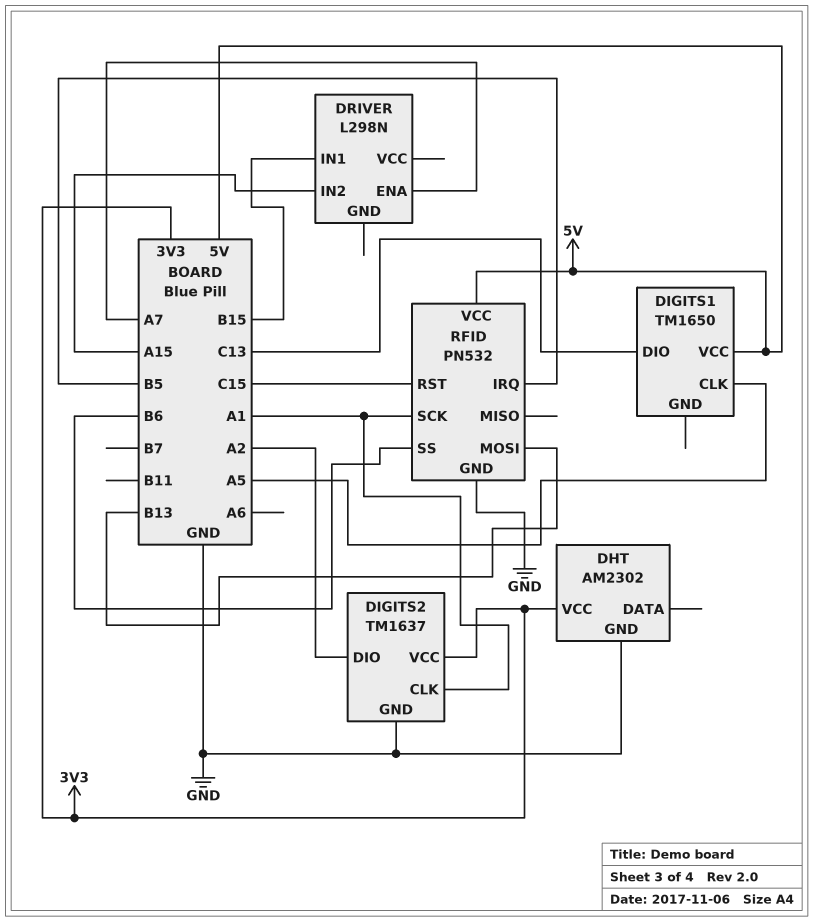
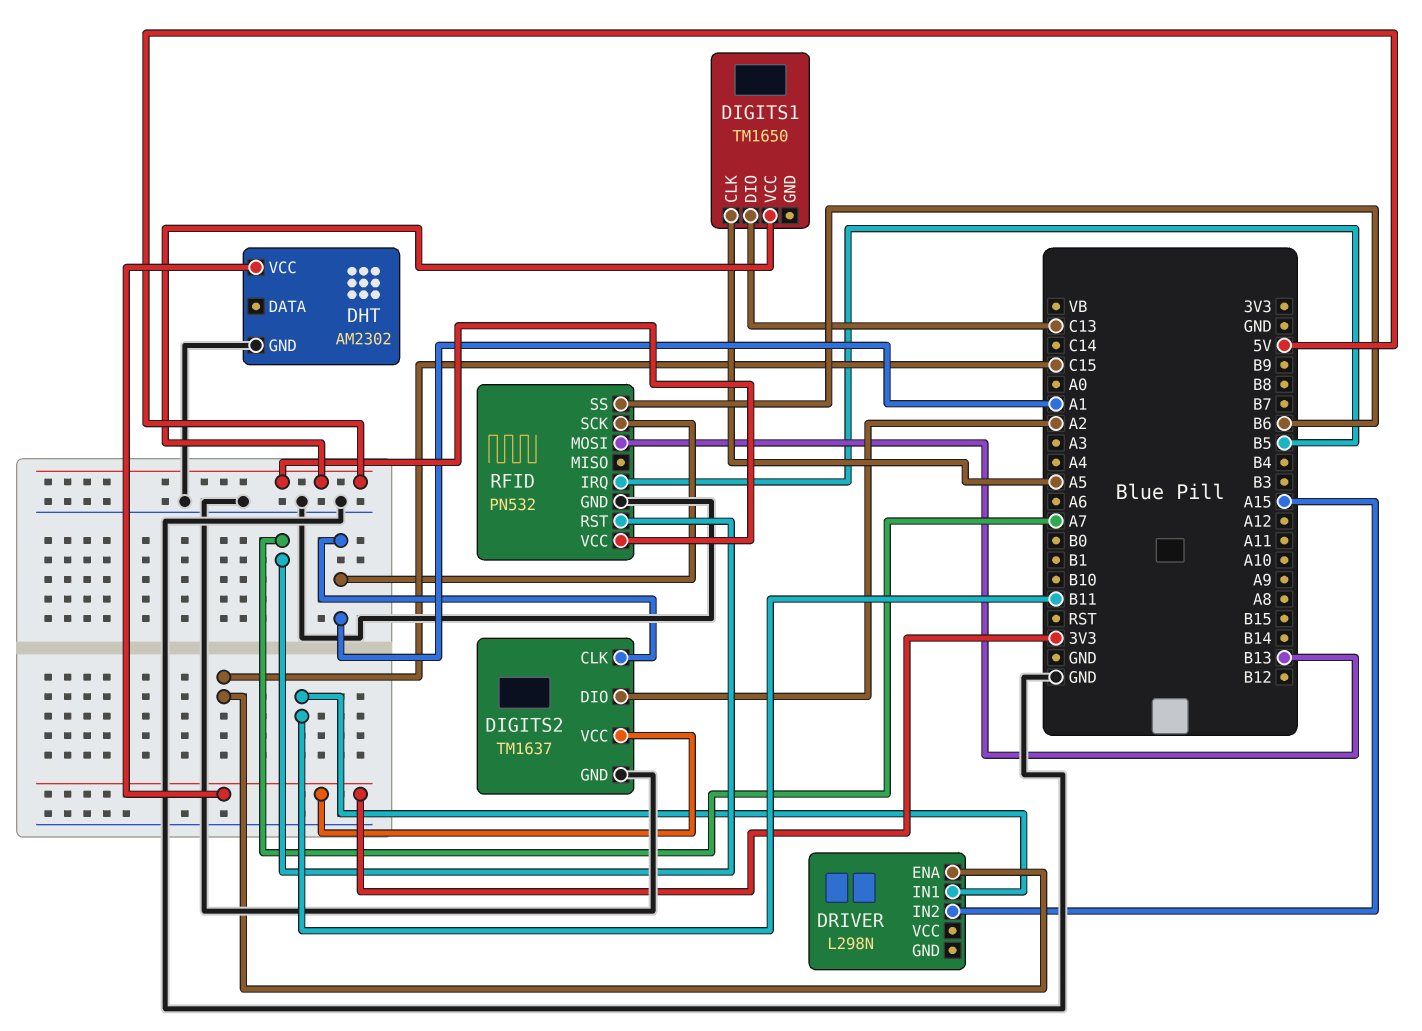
DRIVER pin ENA: A7 -> C15
DRIVER pin IN1: B15 -> B11
RFID pin RST: C15 -> A7

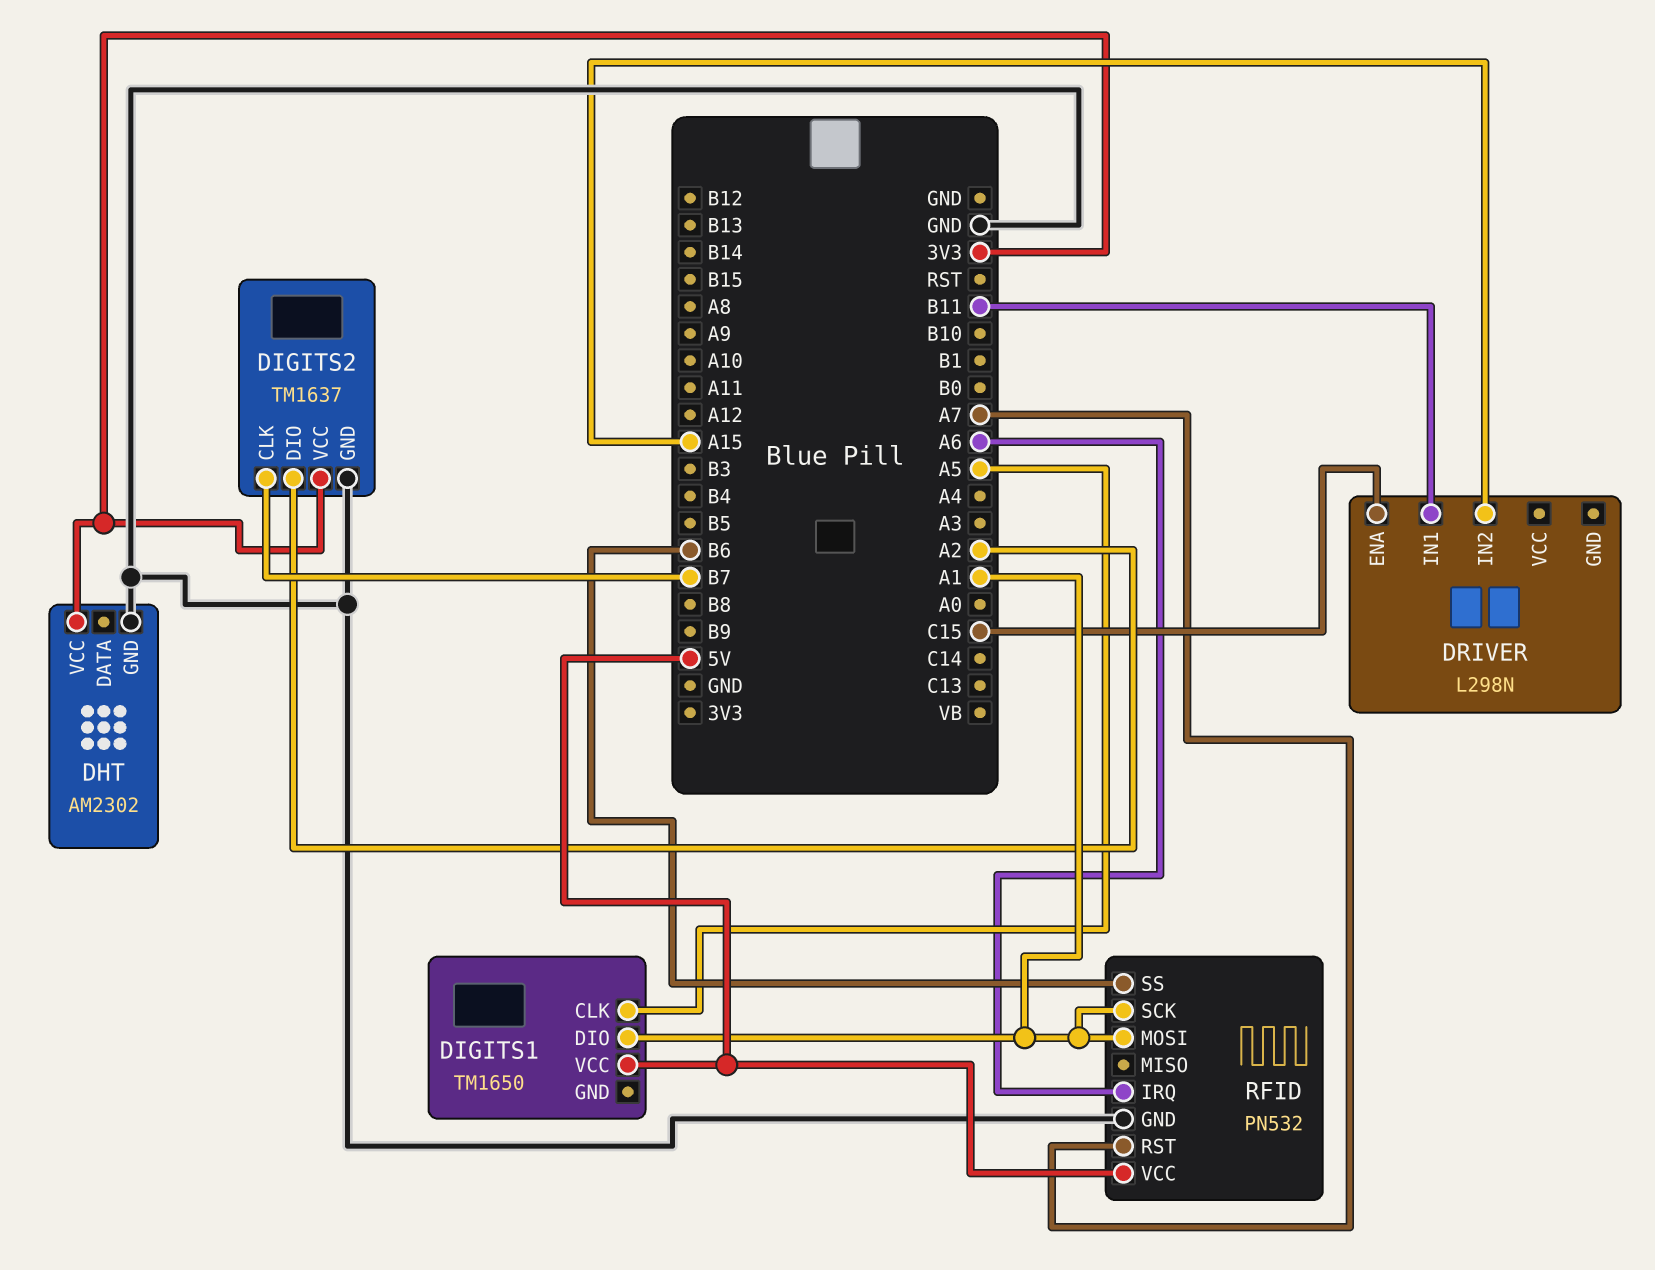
DIGITS1 pin DIO: C13 -> A1
DIGITS2 pin CLK: A1 -> B7
RFID pin IRQ: B5 -> A6
RFID pin MOSI: B13 -> A1

